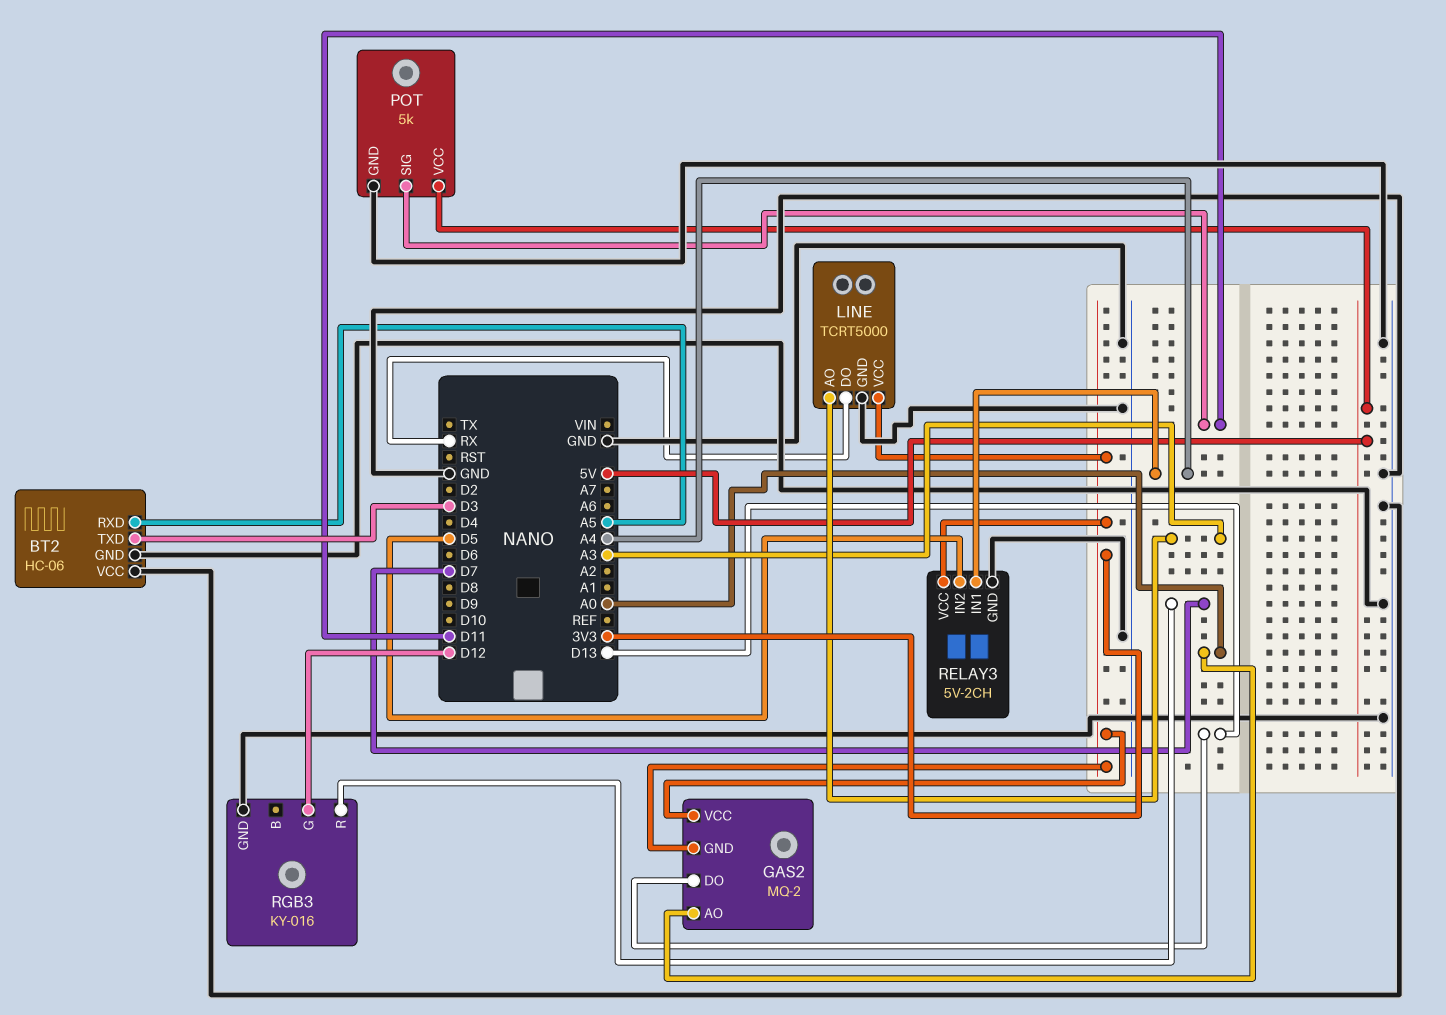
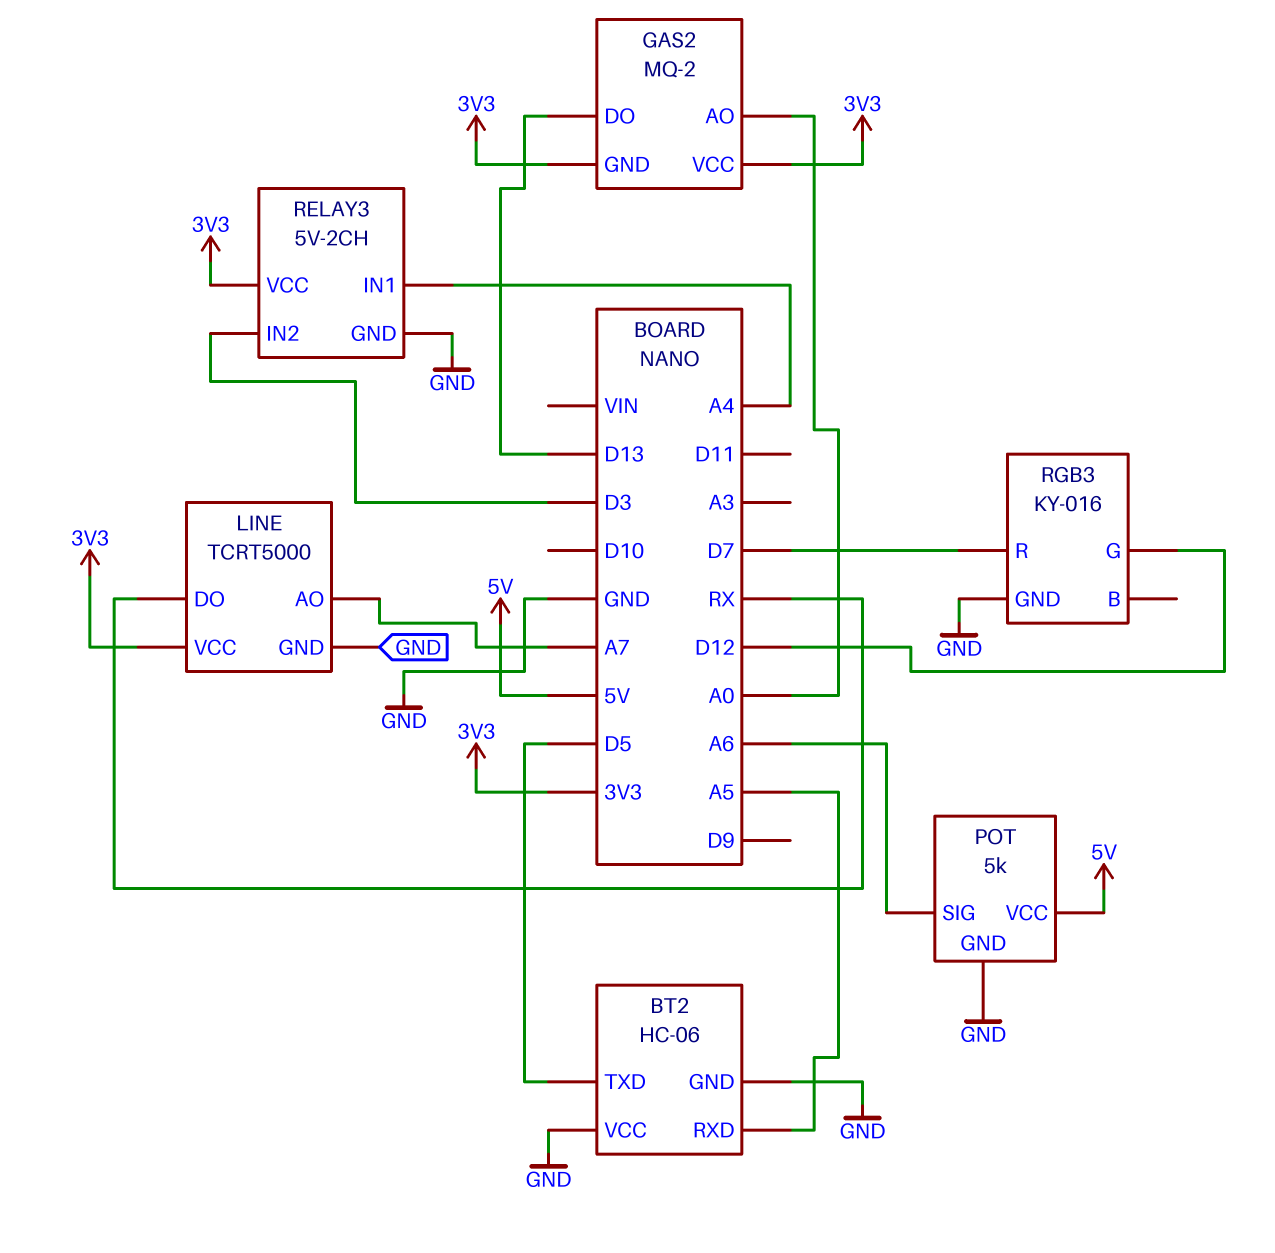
BT2 pin TXD: D3 -> D5
LINE pin AO: A3 -> A7
POT pin SIG: D11 -> A6
RELAY3 pin IN2: D5 -> D3

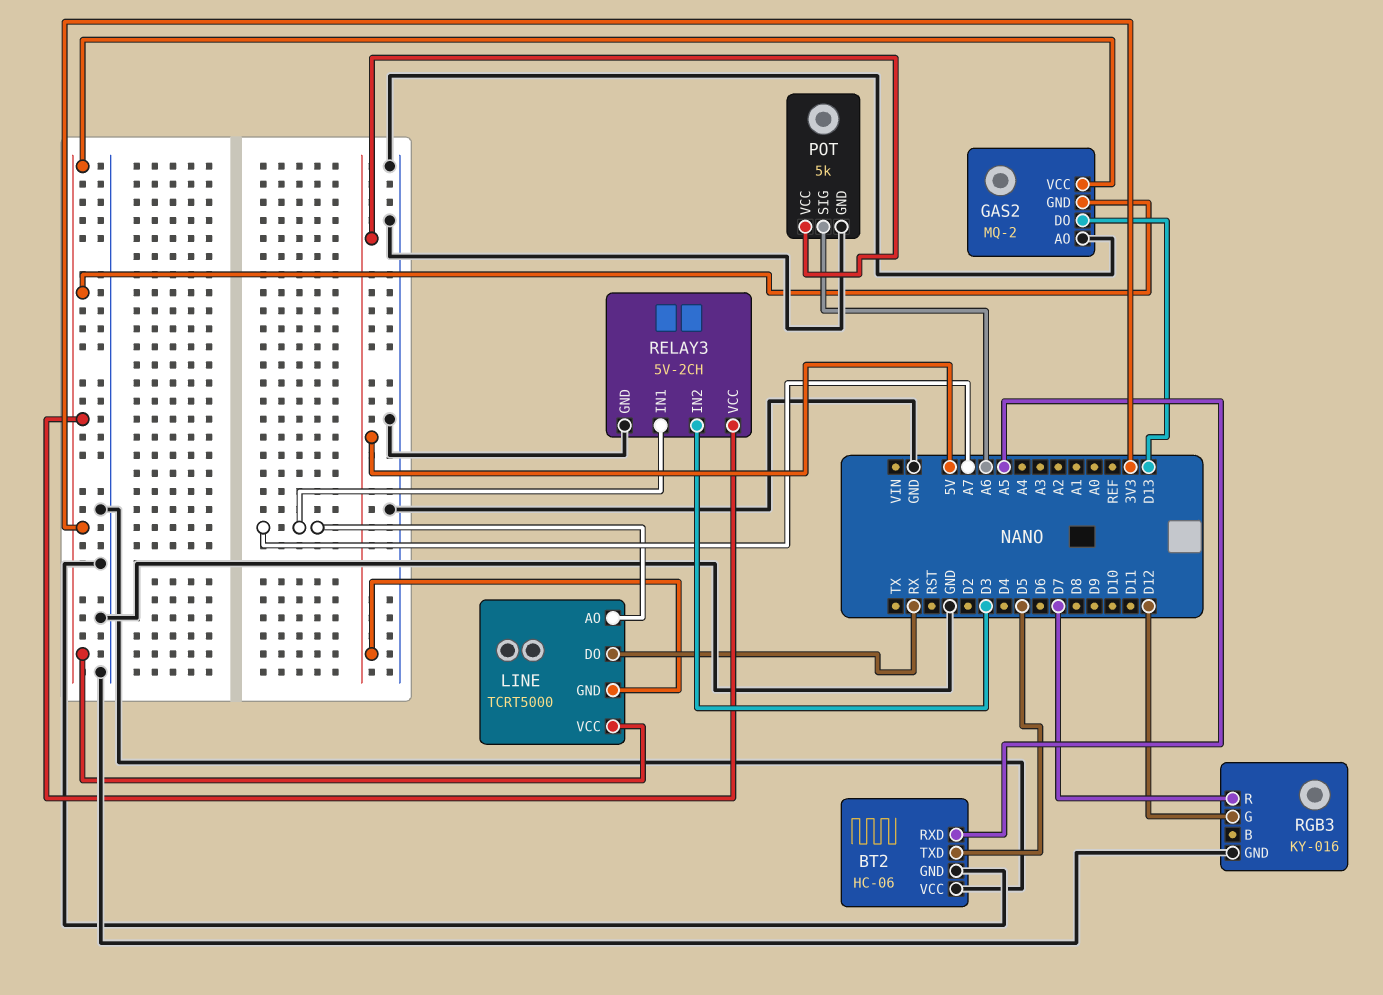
GAS2 pin AO: A0 -> GND
LINE pin GND: GND -> 5V
RELAY3 pin IN1: A4 -> A7

